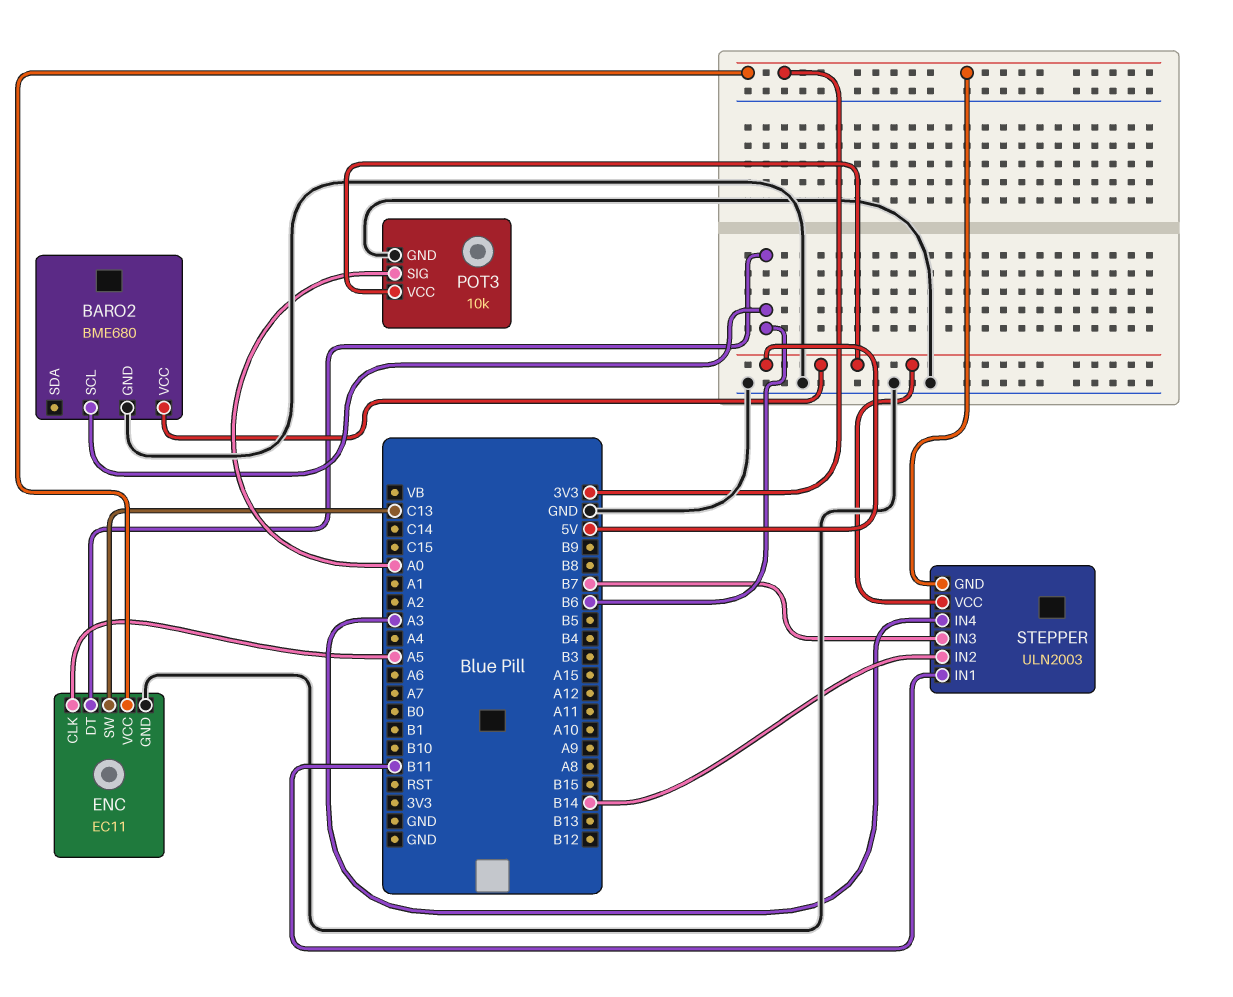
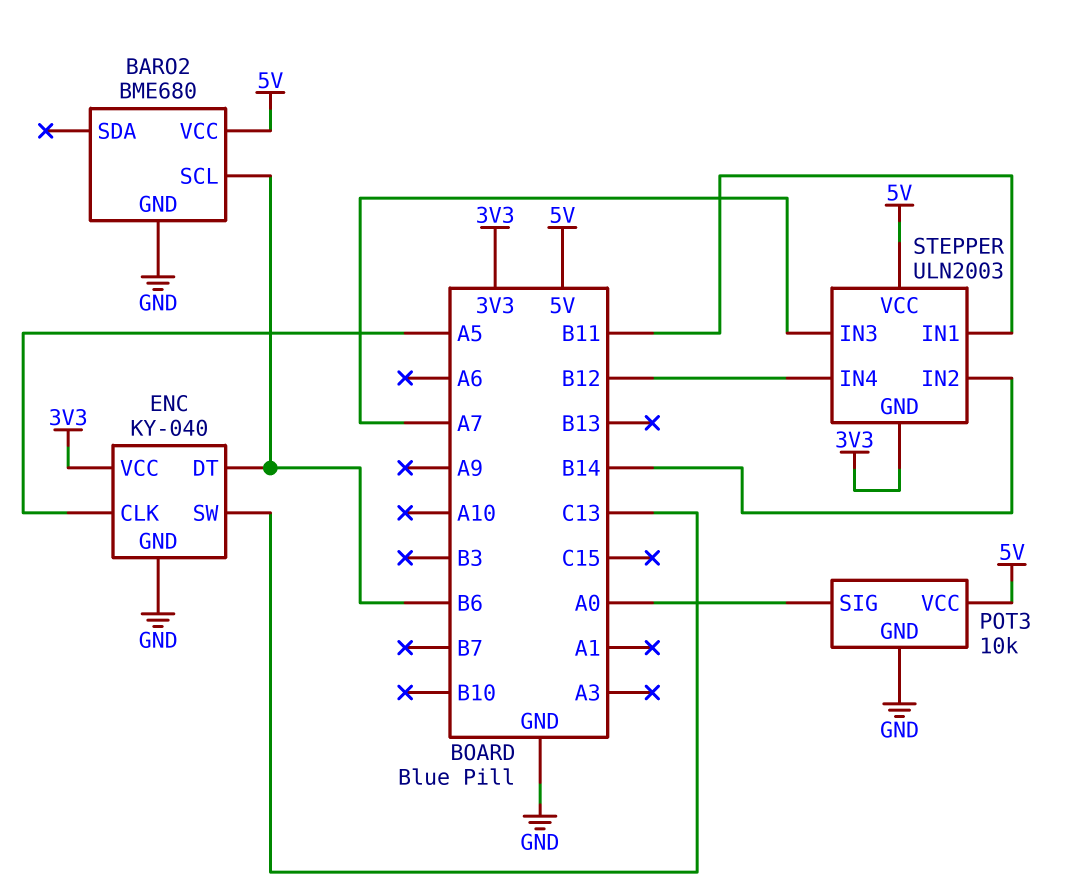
ENC: EC11 -> KY-040
STEPPER pin IN3: B7 -> A7
STEPPER pin IN4: A3 -> B12

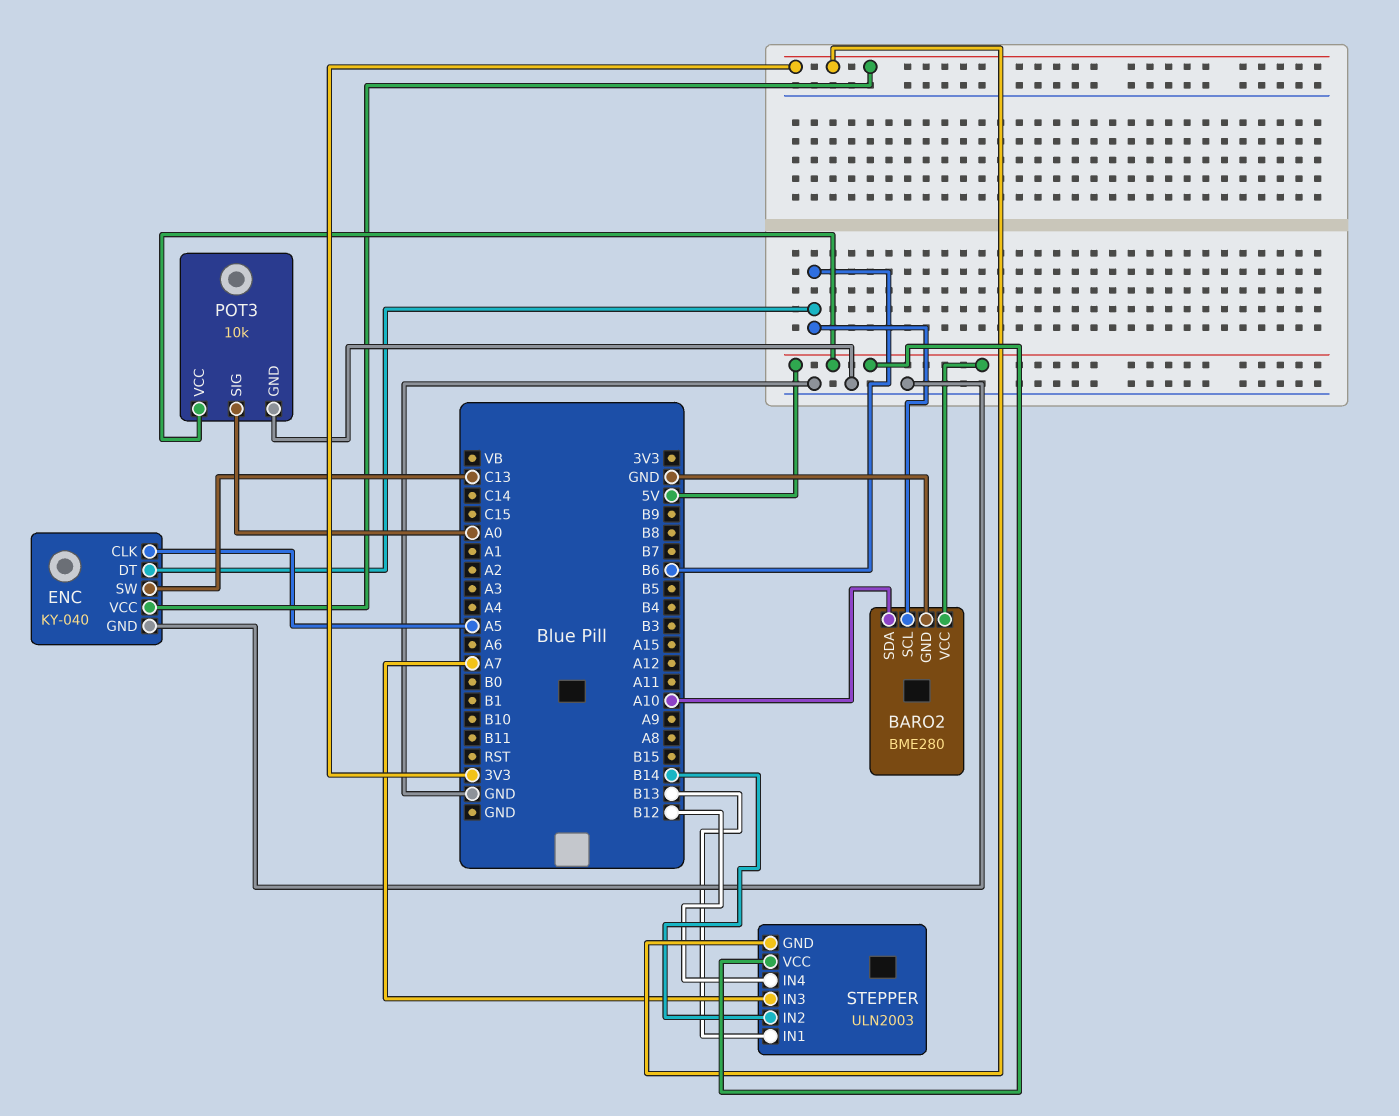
BARO2: BME680 -> BME280
BARO2 pin SDA: none -> A10
STEPPER pin IN1: B11 -> B13

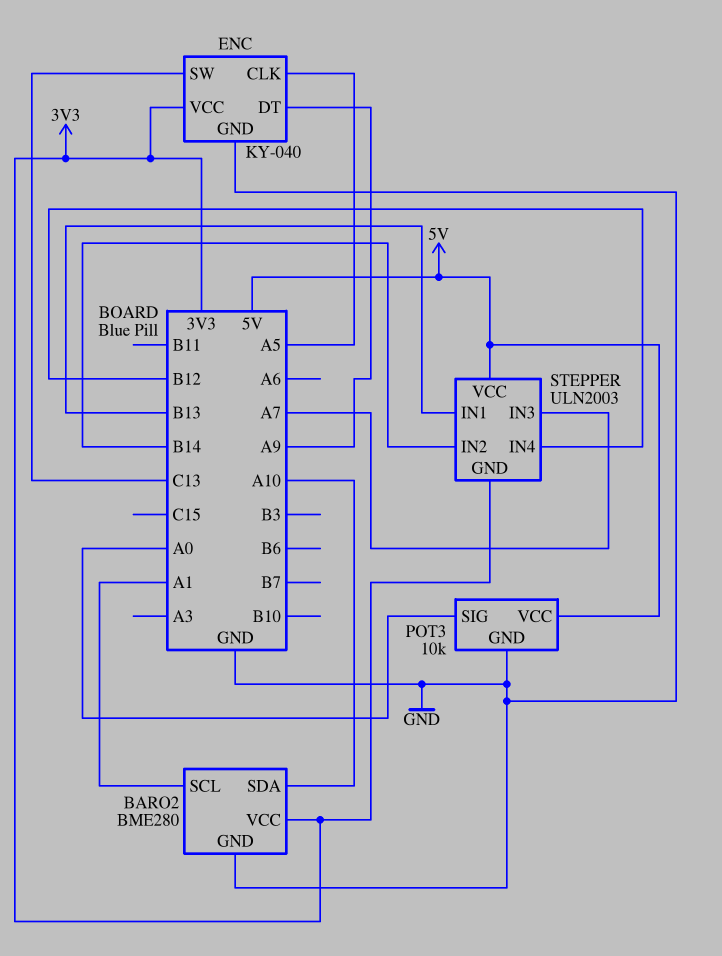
BARO2 pin SCL: B6 -> A1
BARO2 pin VCC: 5V -> 3V3
ENC pin DT: B6 -> A9

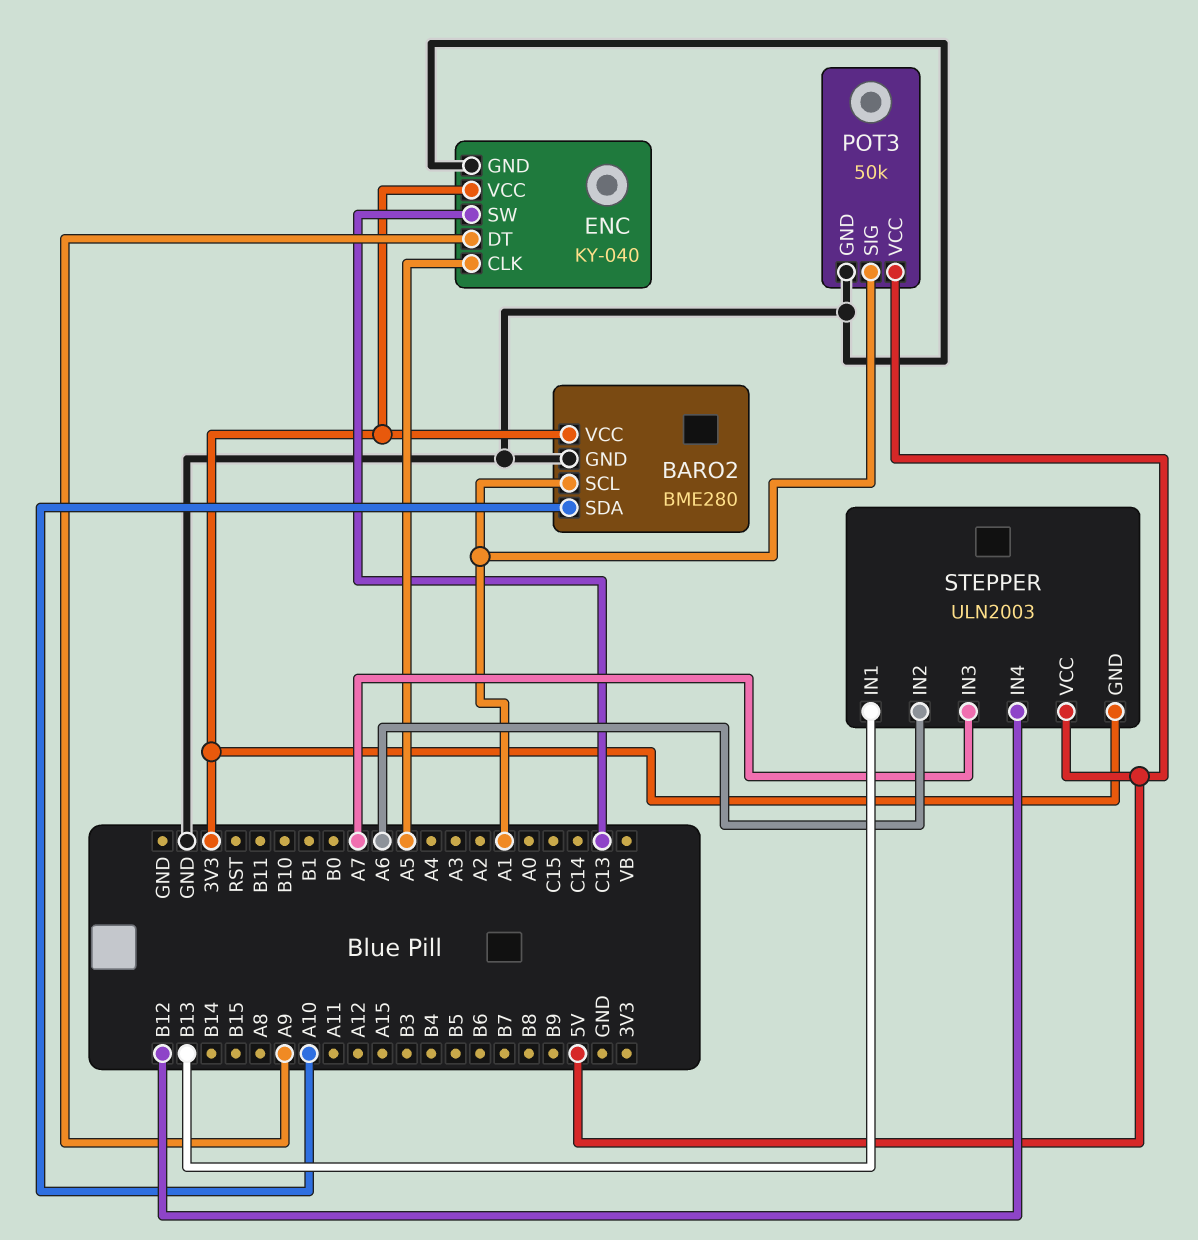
POT3: 10k -> 50k
POT3 pin SIG: A0 -> A1
STEPPER pin IN2: B14 -> A6

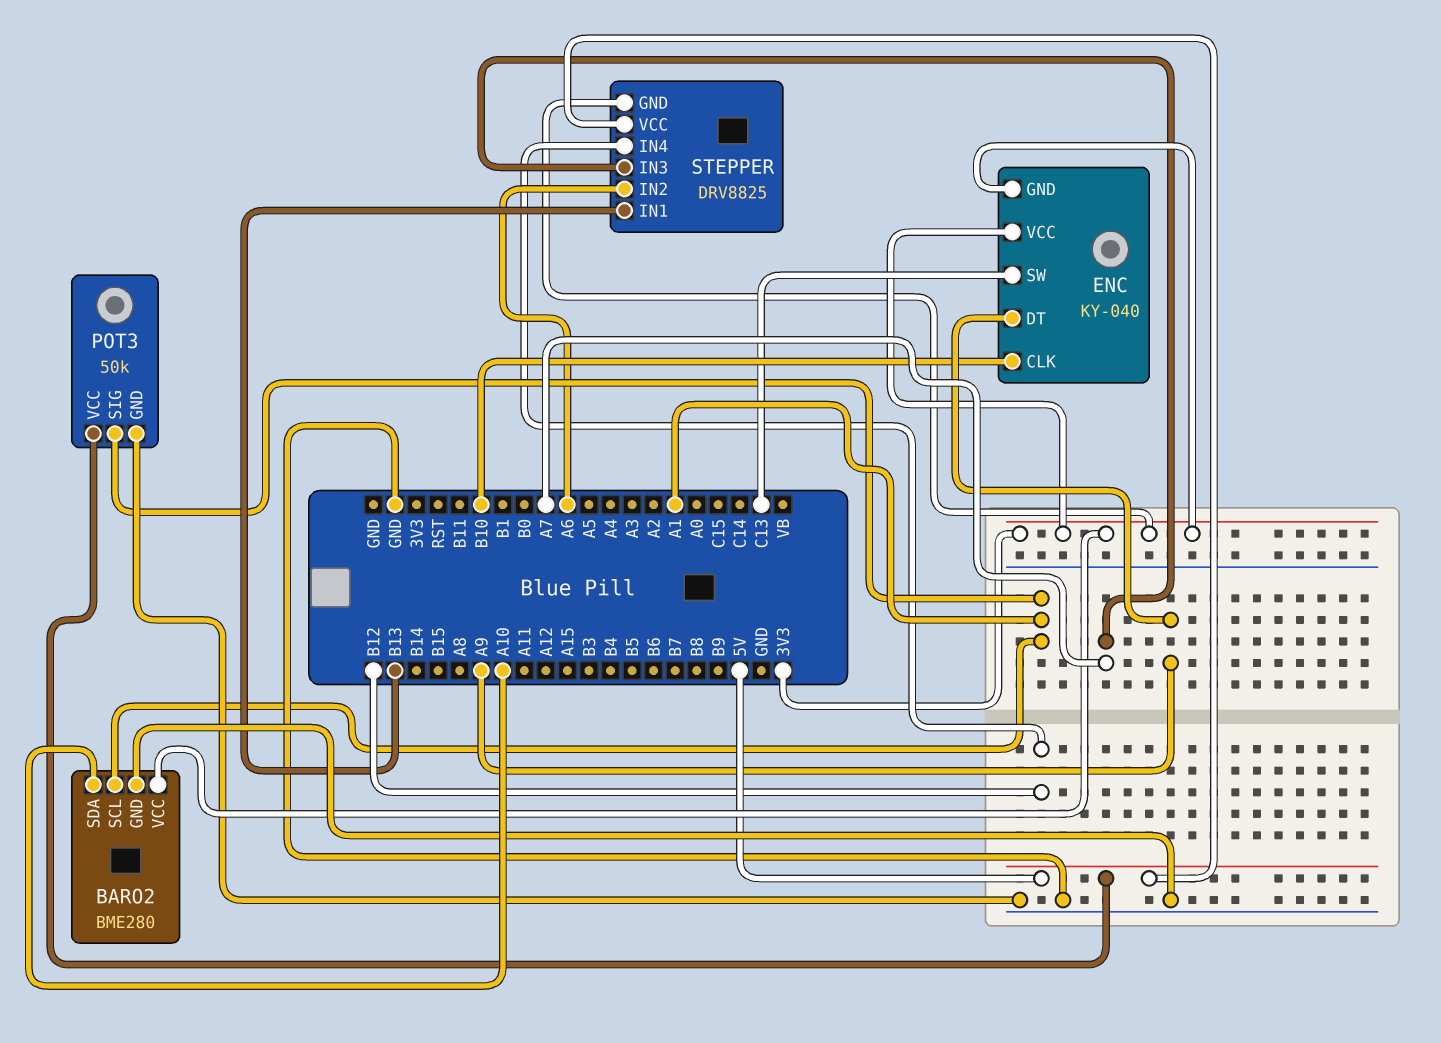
ENC pin CLK: A5 -> B10
ENC pin GND: GND -> 3V3
STEPPER: ULN2003 -> DRV8825

